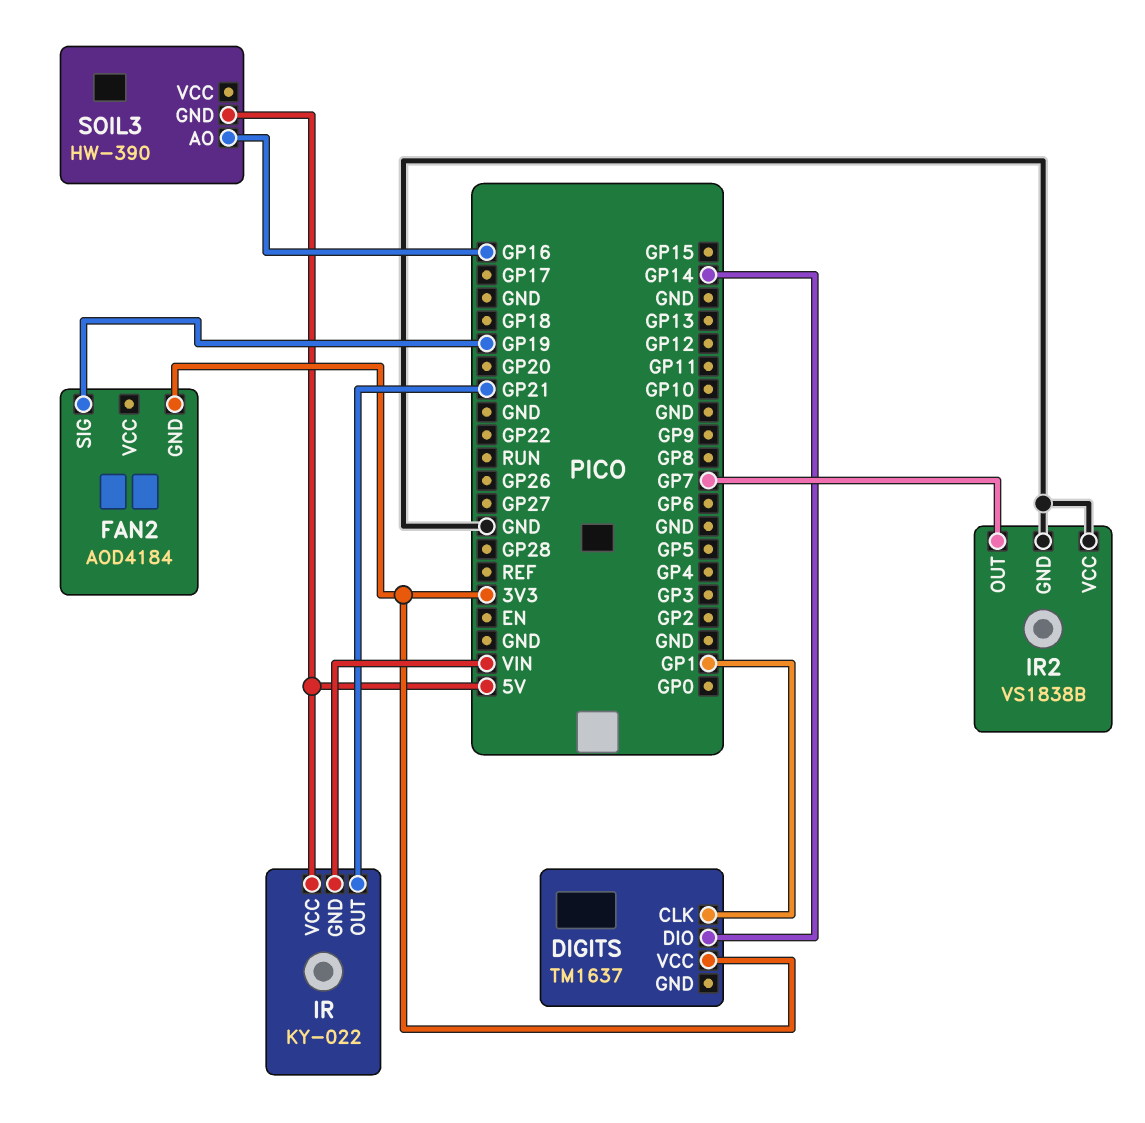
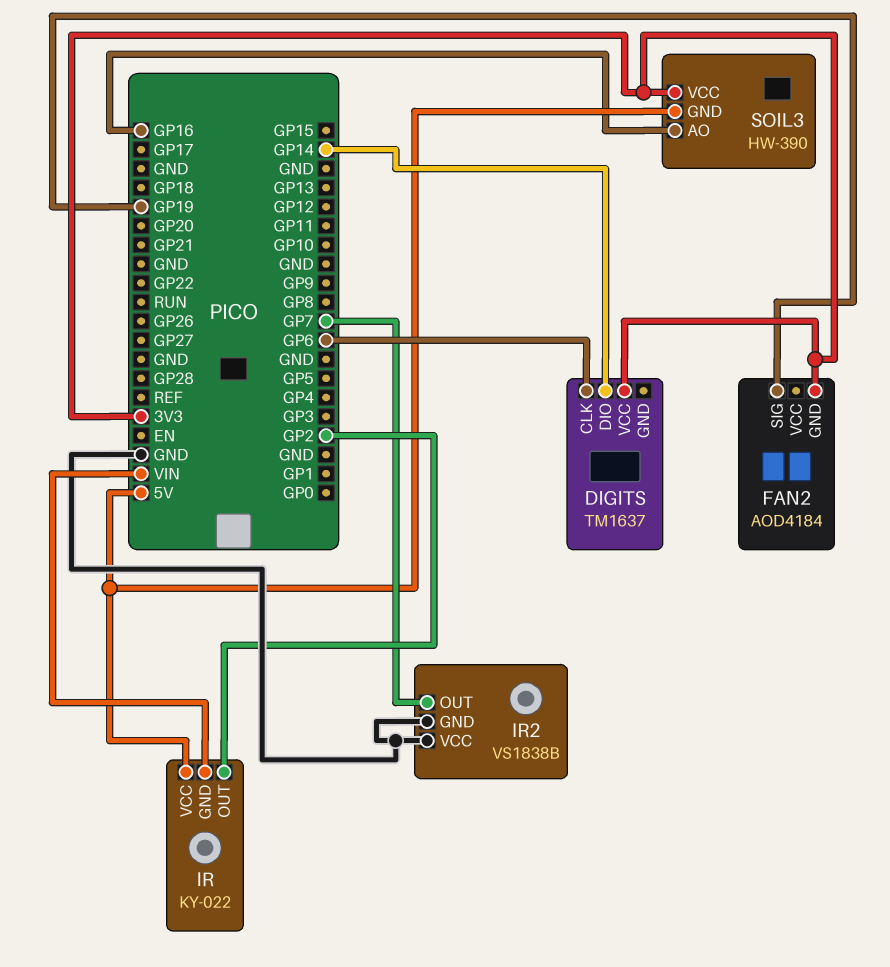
DIGITS pin CLK: GP1 -> GP6
IR pin OUT: GP21 -> GP2
SOIL3 pin VCC: none -> 3V3

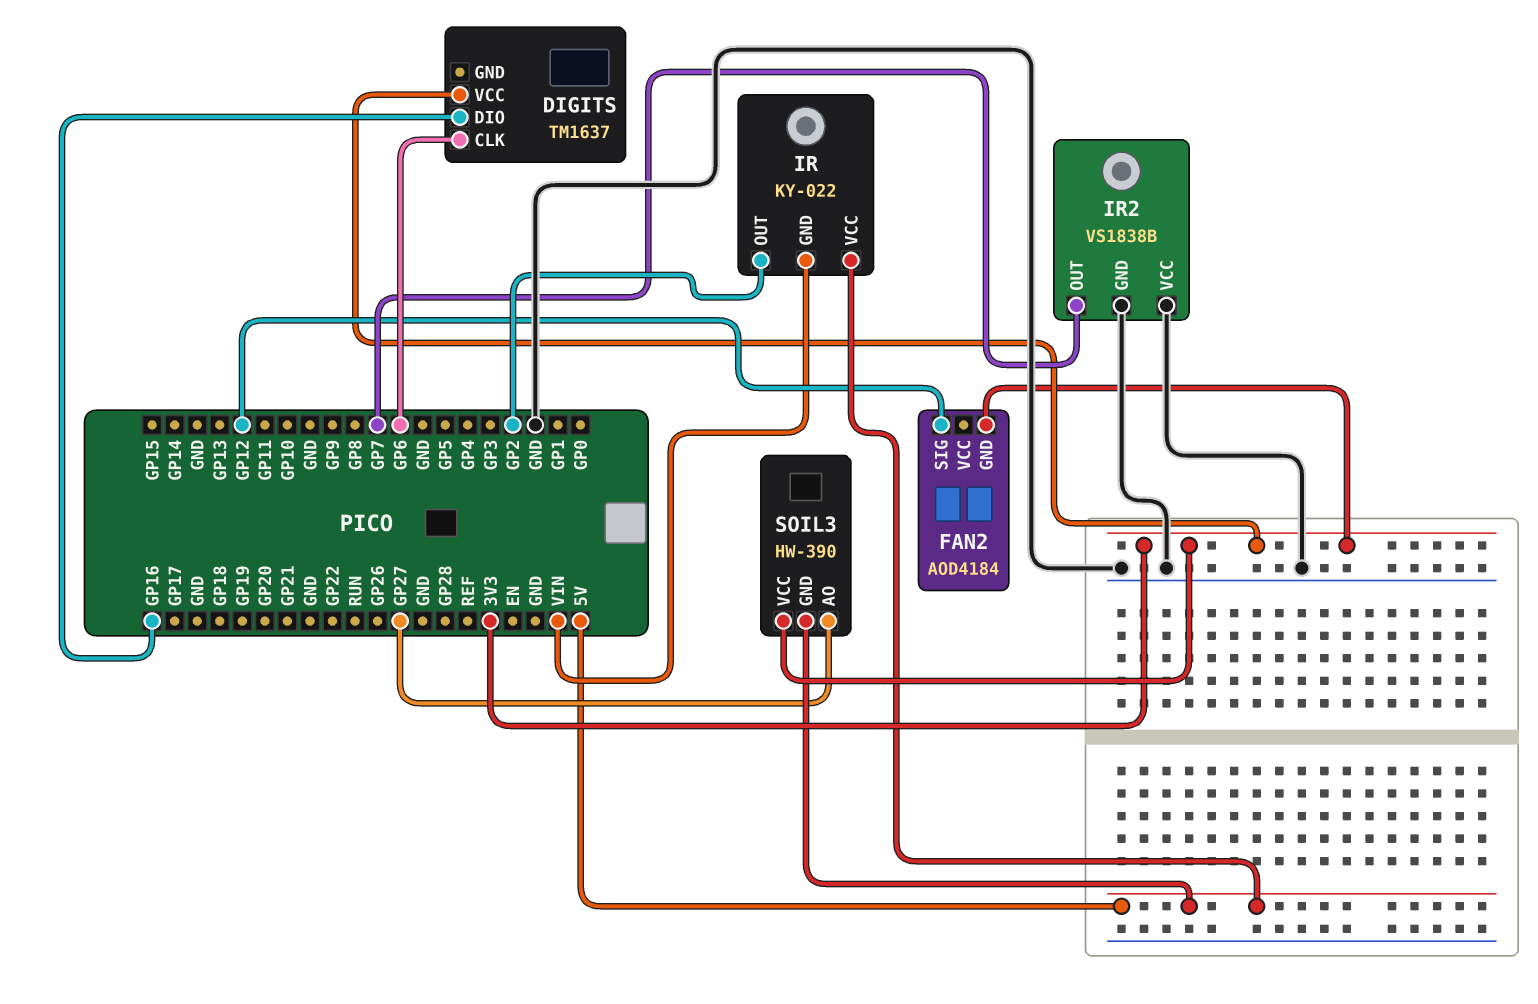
DIGITS pin DIO: GP14 -> GP16
FAN2 pin SIG: GP19 -> GP12
SOIL3 pin AO: GP16 -> GP27

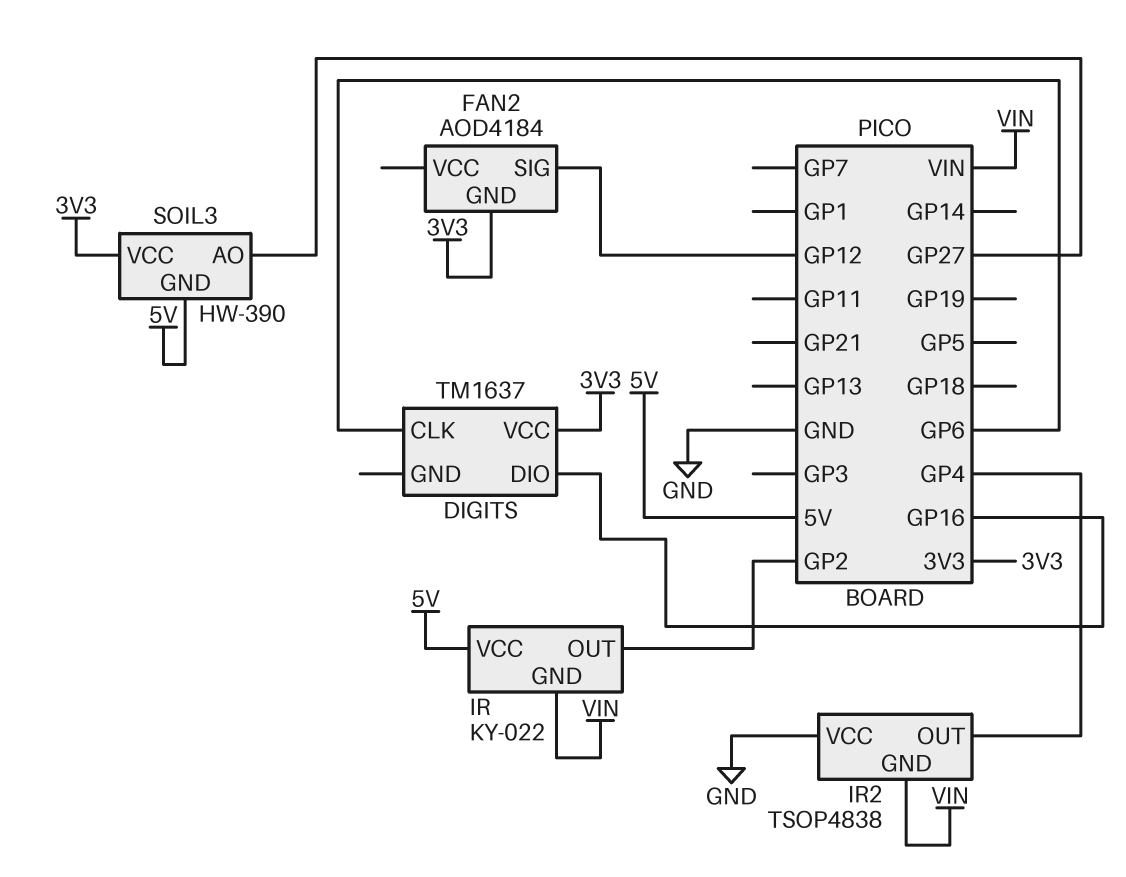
IR2: VS1838B -> TSOP4838
IR2 pin GND: GND -> VIN
IR2 pin OUT: GP7 -> GP4

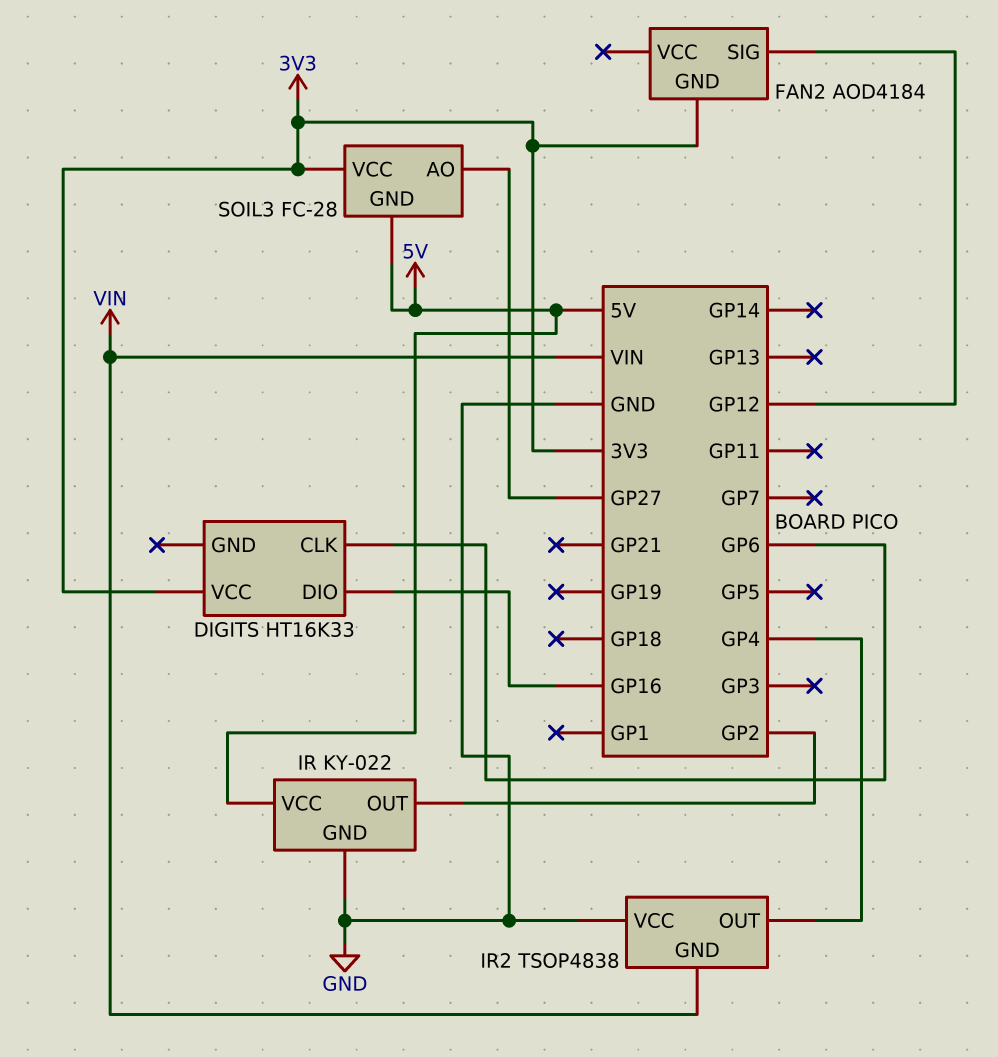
DIGITS: TM1637 -> HT16K33
IR pin GND: VIN -> GND
SOIL3: HW-390 -> FC-28

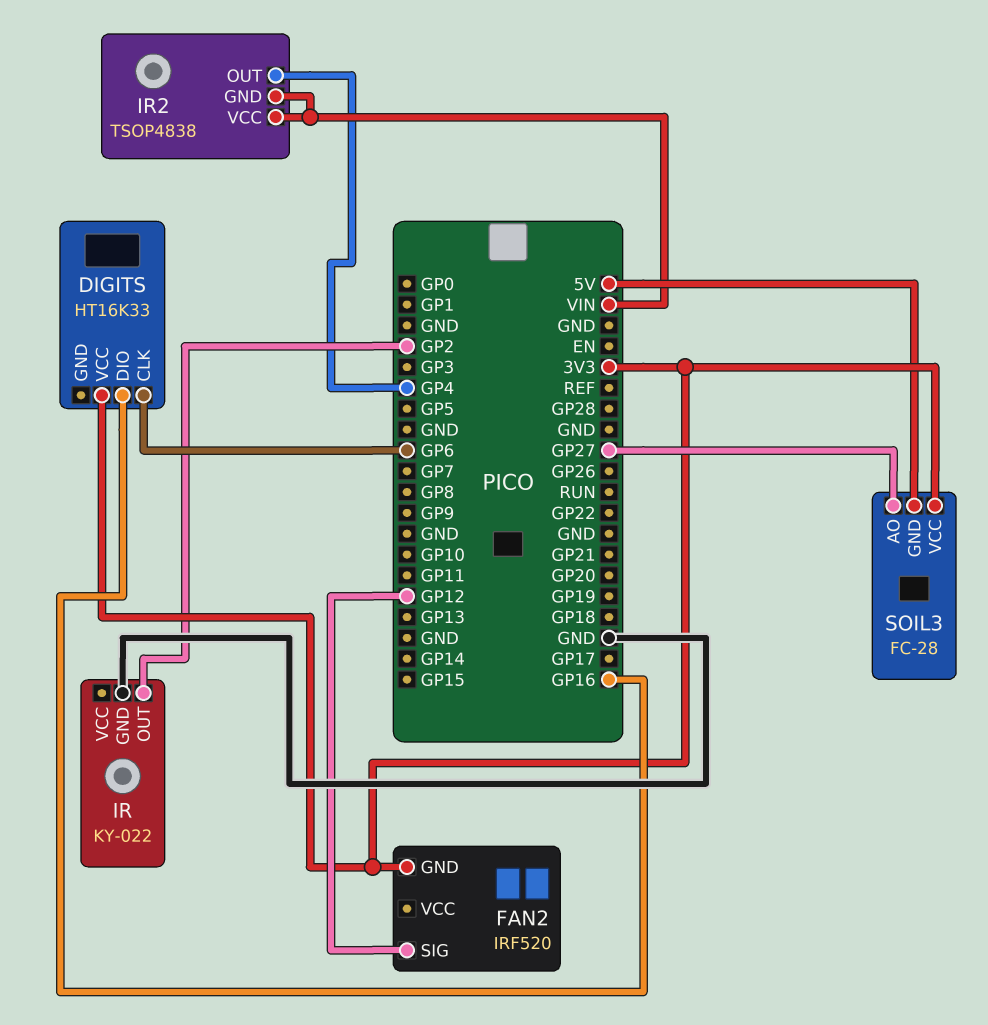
FAN2: AOD4184 -> IRF520
IR pin VCC: 5V -> none
IR2 pin VCC: GND -> VIN

